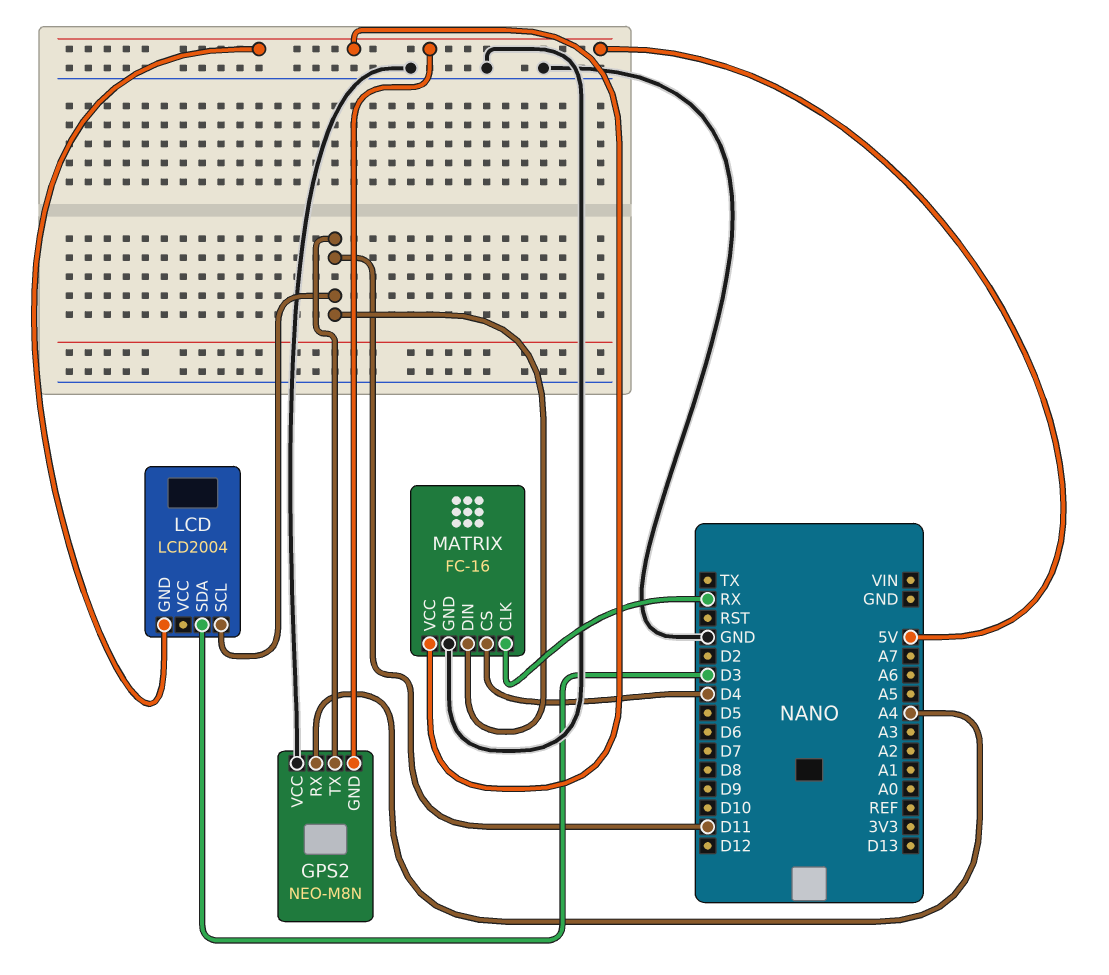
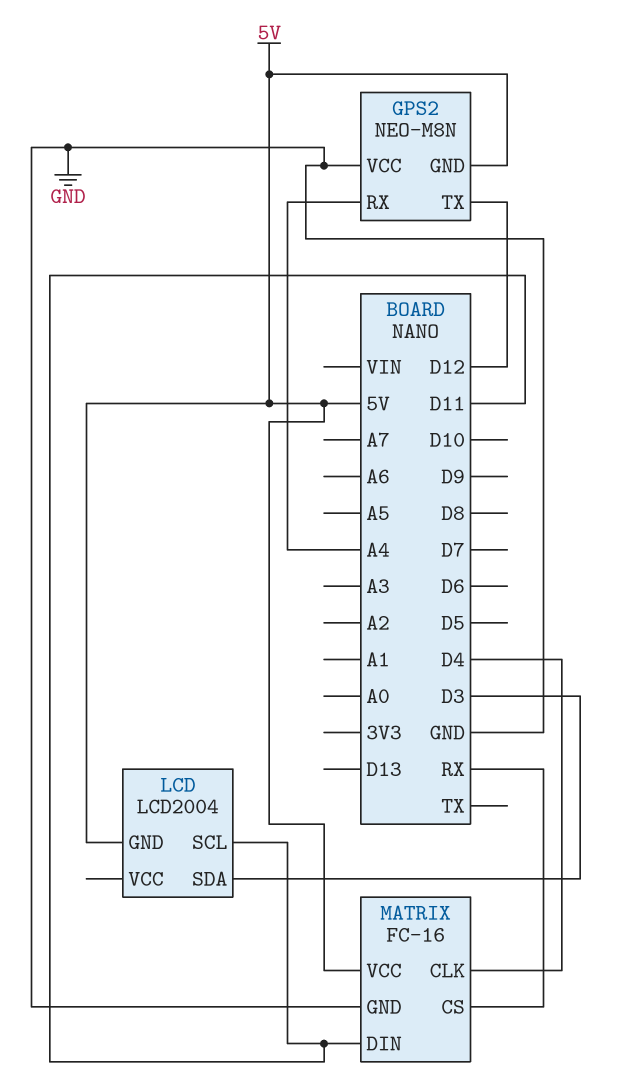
GPS2 pin TX: D11 -> D12
MATRIX pin CLK: RX -> D4
MATRIX pin CS: D4 -> RX

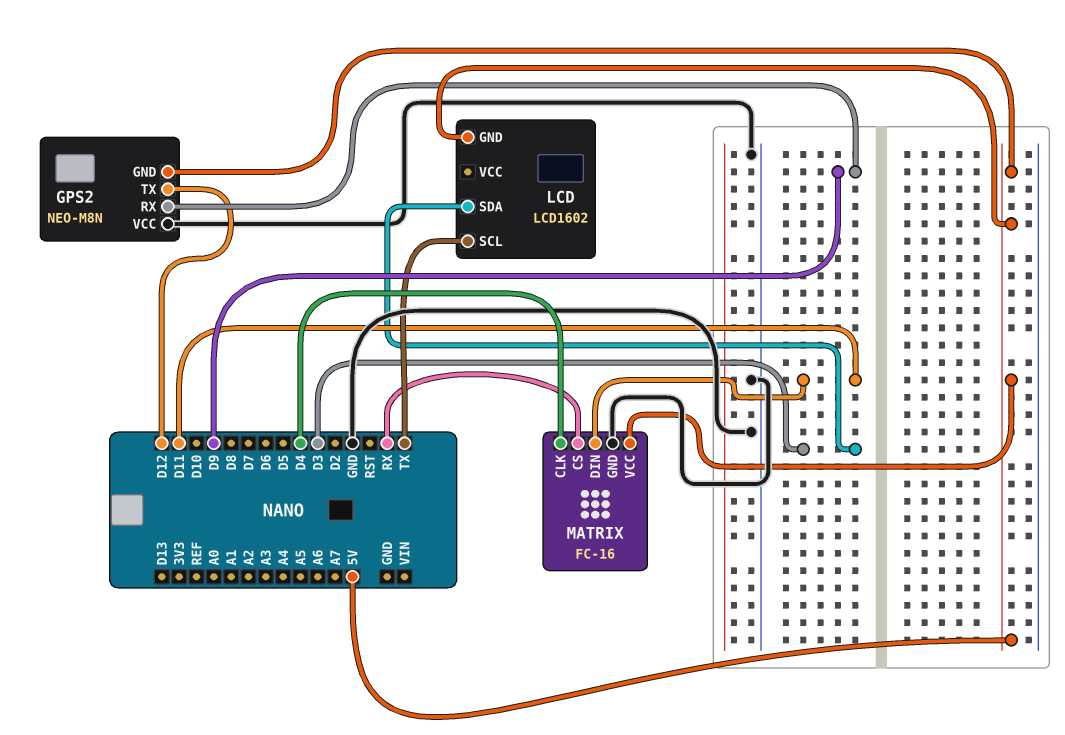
GPS2 pin RX: A4 -> D9
LCD: LCD2004 -> LCD1602
LCD pin SCL: D11 -> TX

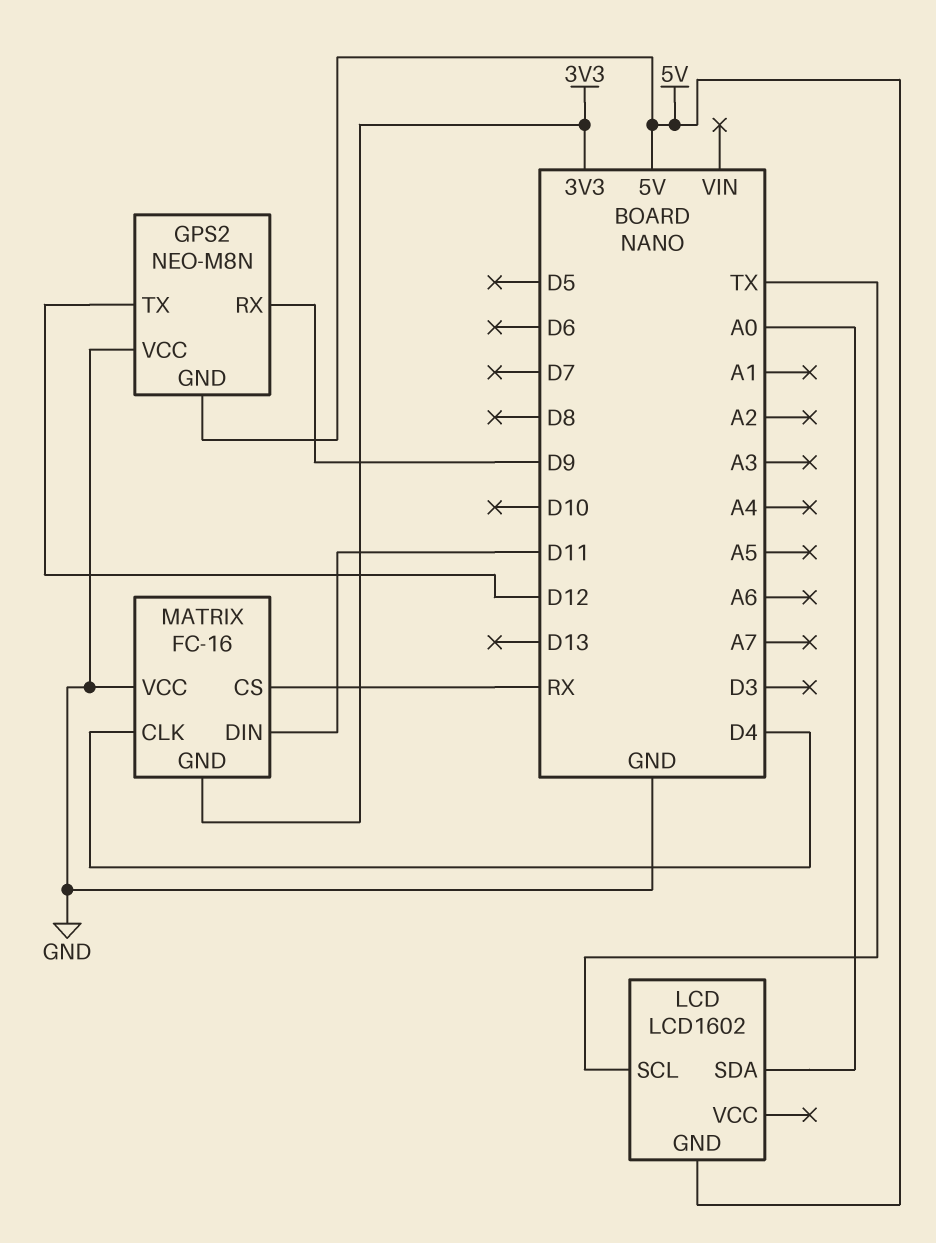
LCD pin SDA: D3 -> A0
MATRIX pin GND: GND -> 3V3
MATRIX pin VCC: 5V -> GND

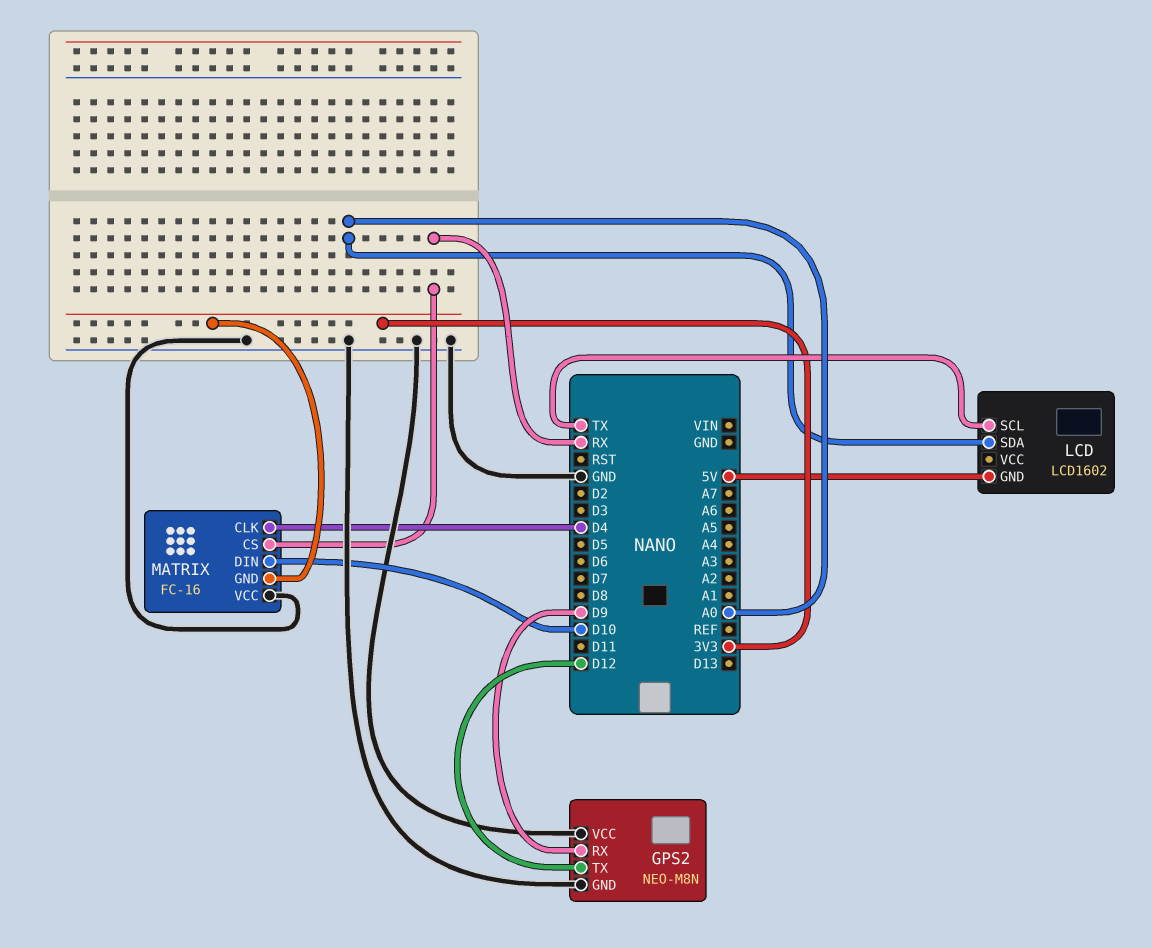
GPS2 pin GND: 5V -> GND
MATRIX pin DIN: D11 -> D10

